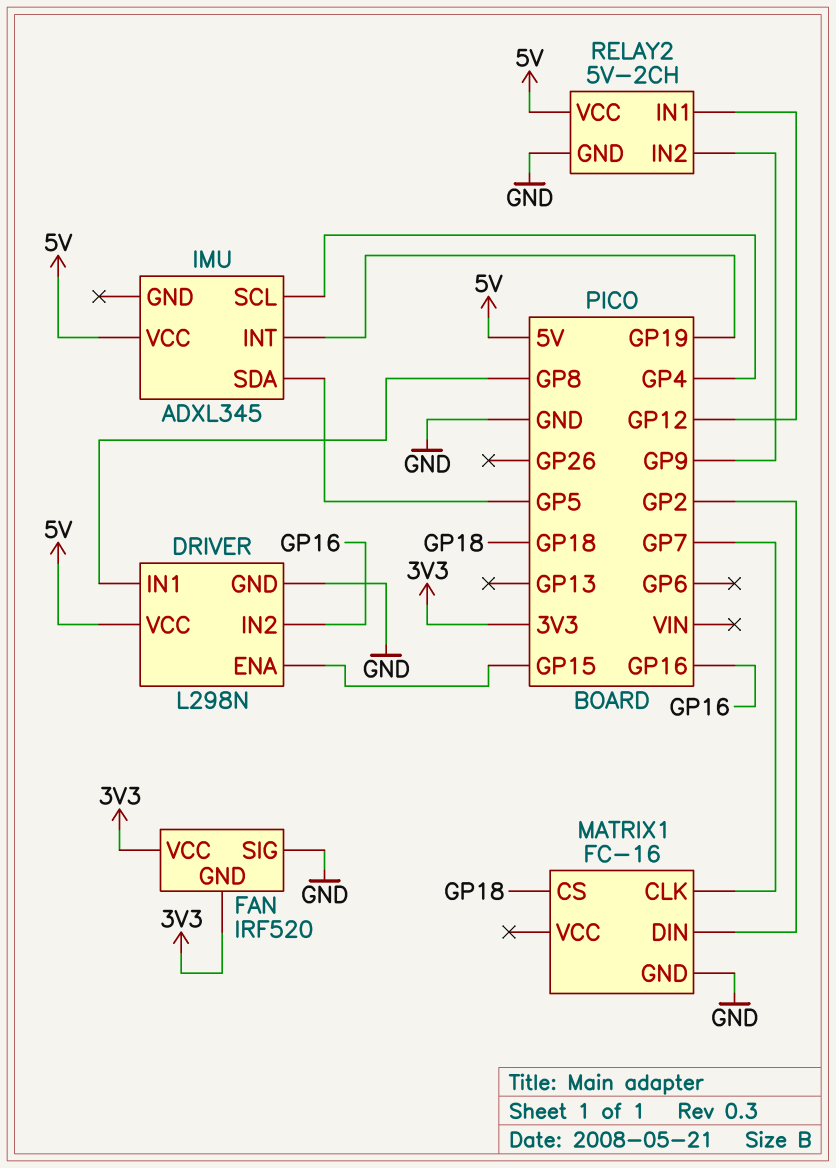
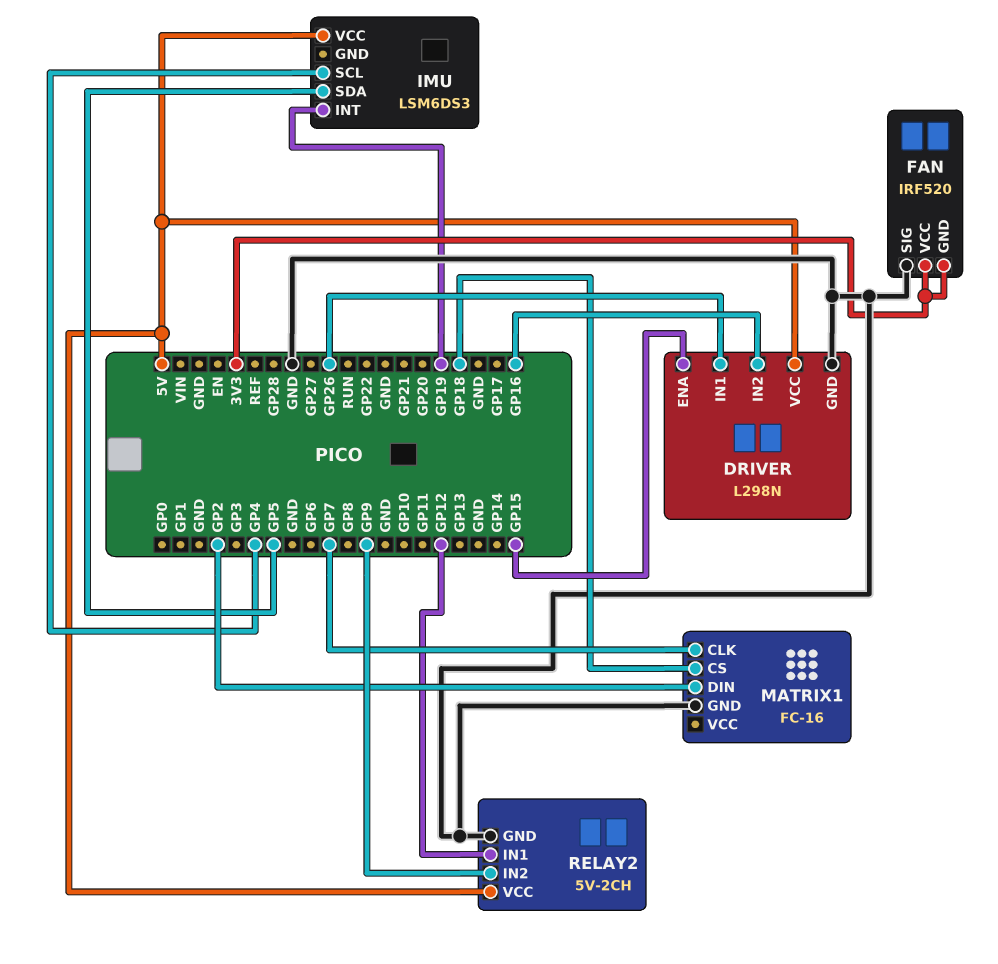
DRIVER pin IN1: GP8 -> GP26
IMU: ADXL345 -> LSM6DS3

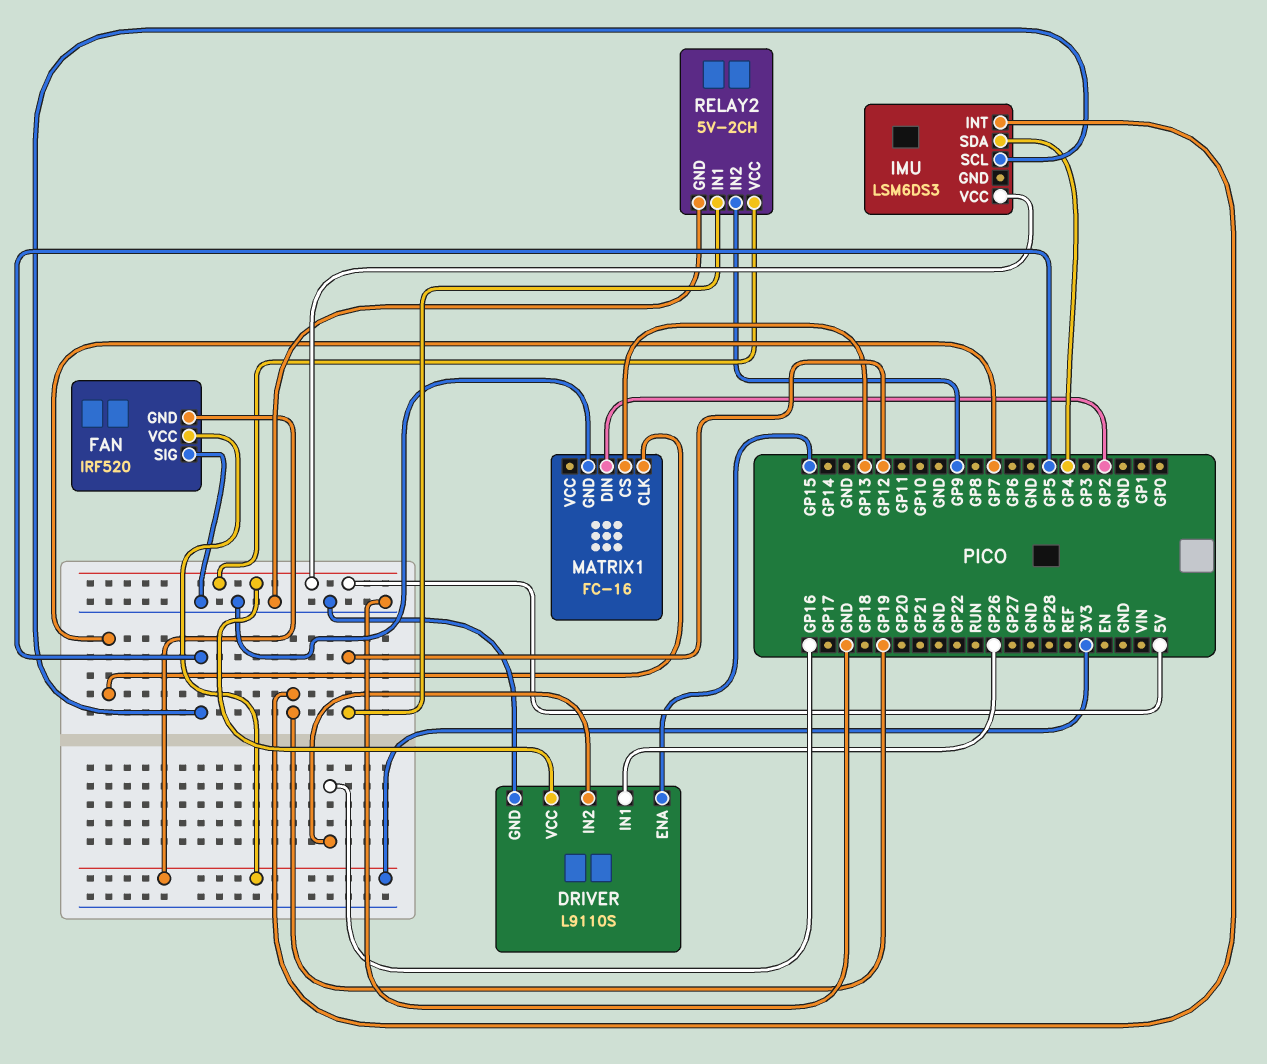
DRIVER: L298N -> L9110S
IMU pin SCL: GP4 -> GP5
IMU pin SDA: GP5 -> GP4
MATRIX1 pin CS: GP18 -> GP13

